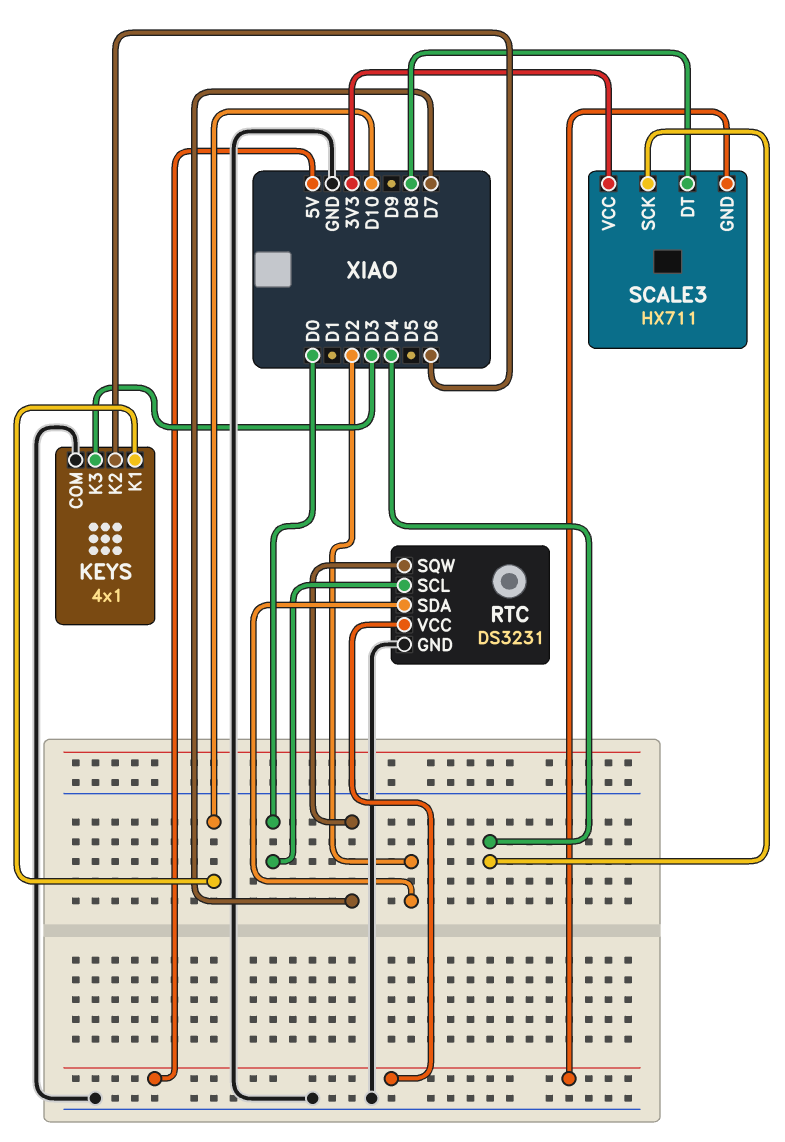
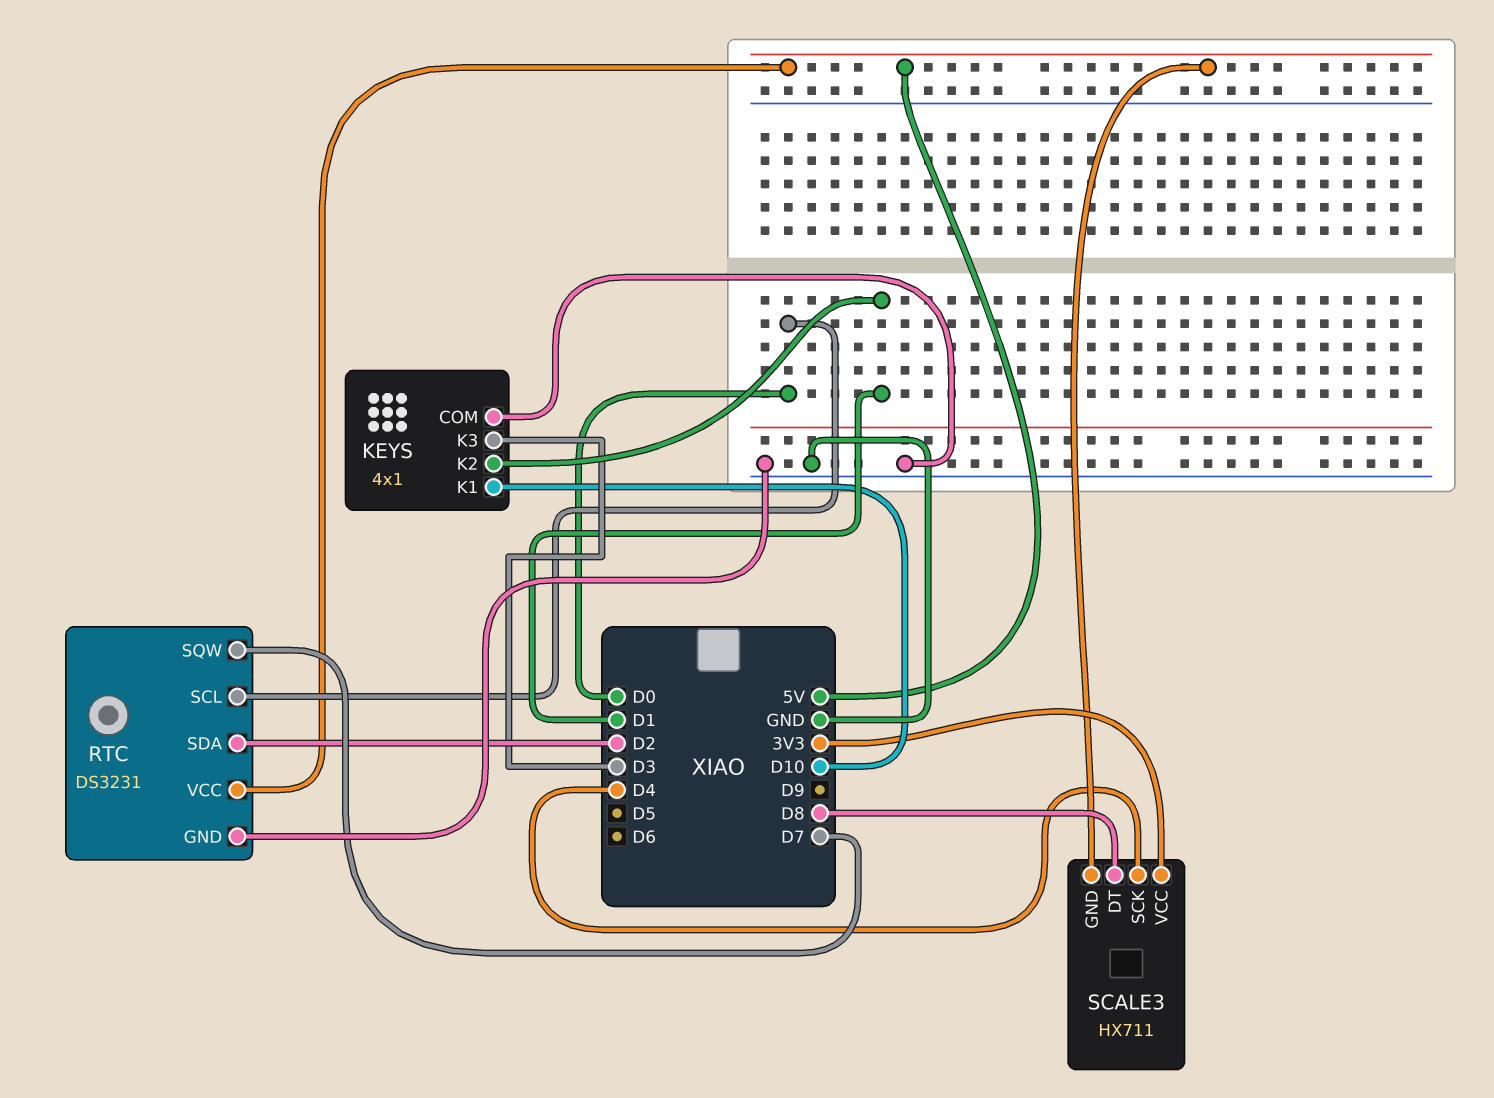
KEYS pin K2: D6 -> D1

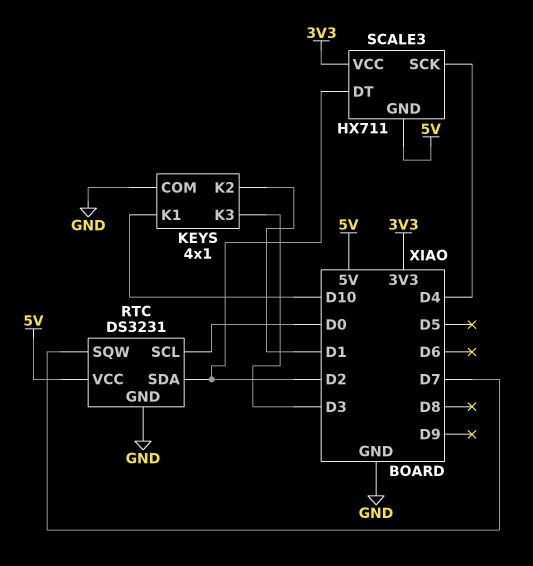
SCALE3 pin DT: D8 -> D2

